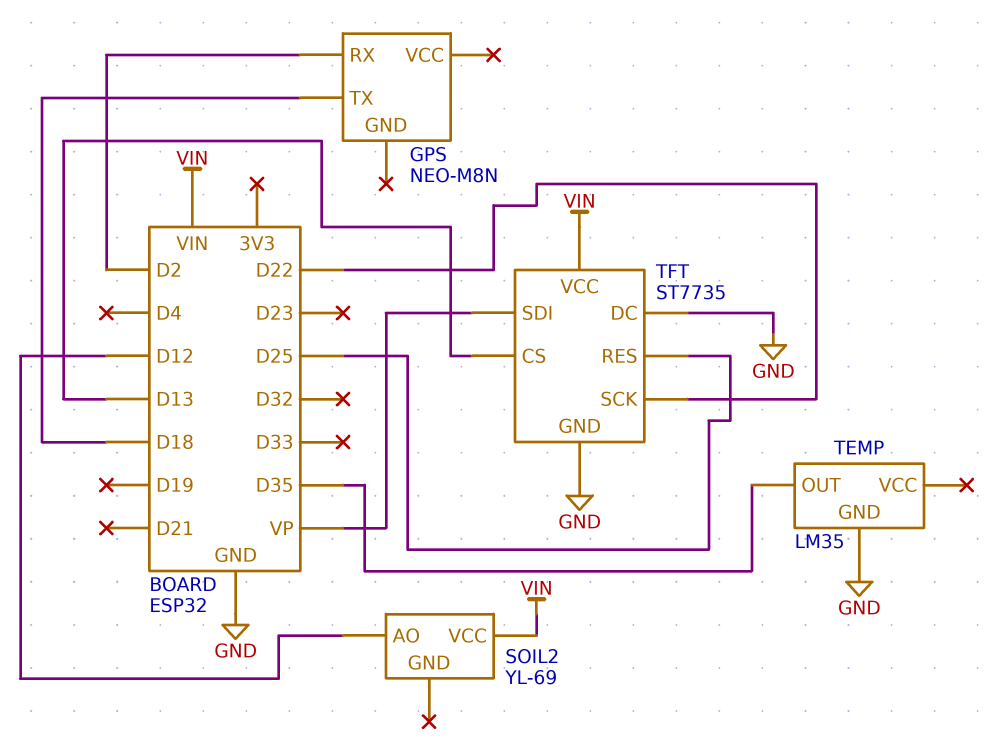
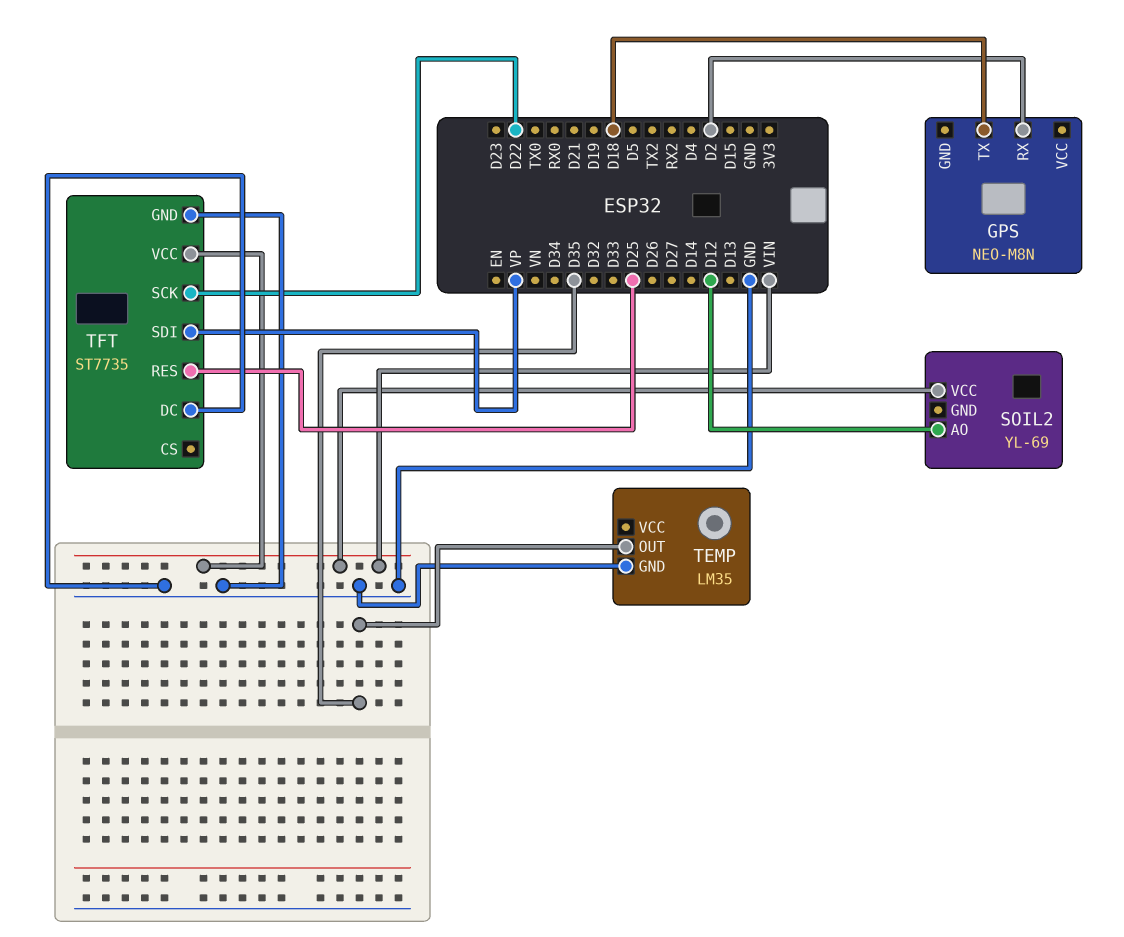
TFT pin CS: D13 -> none

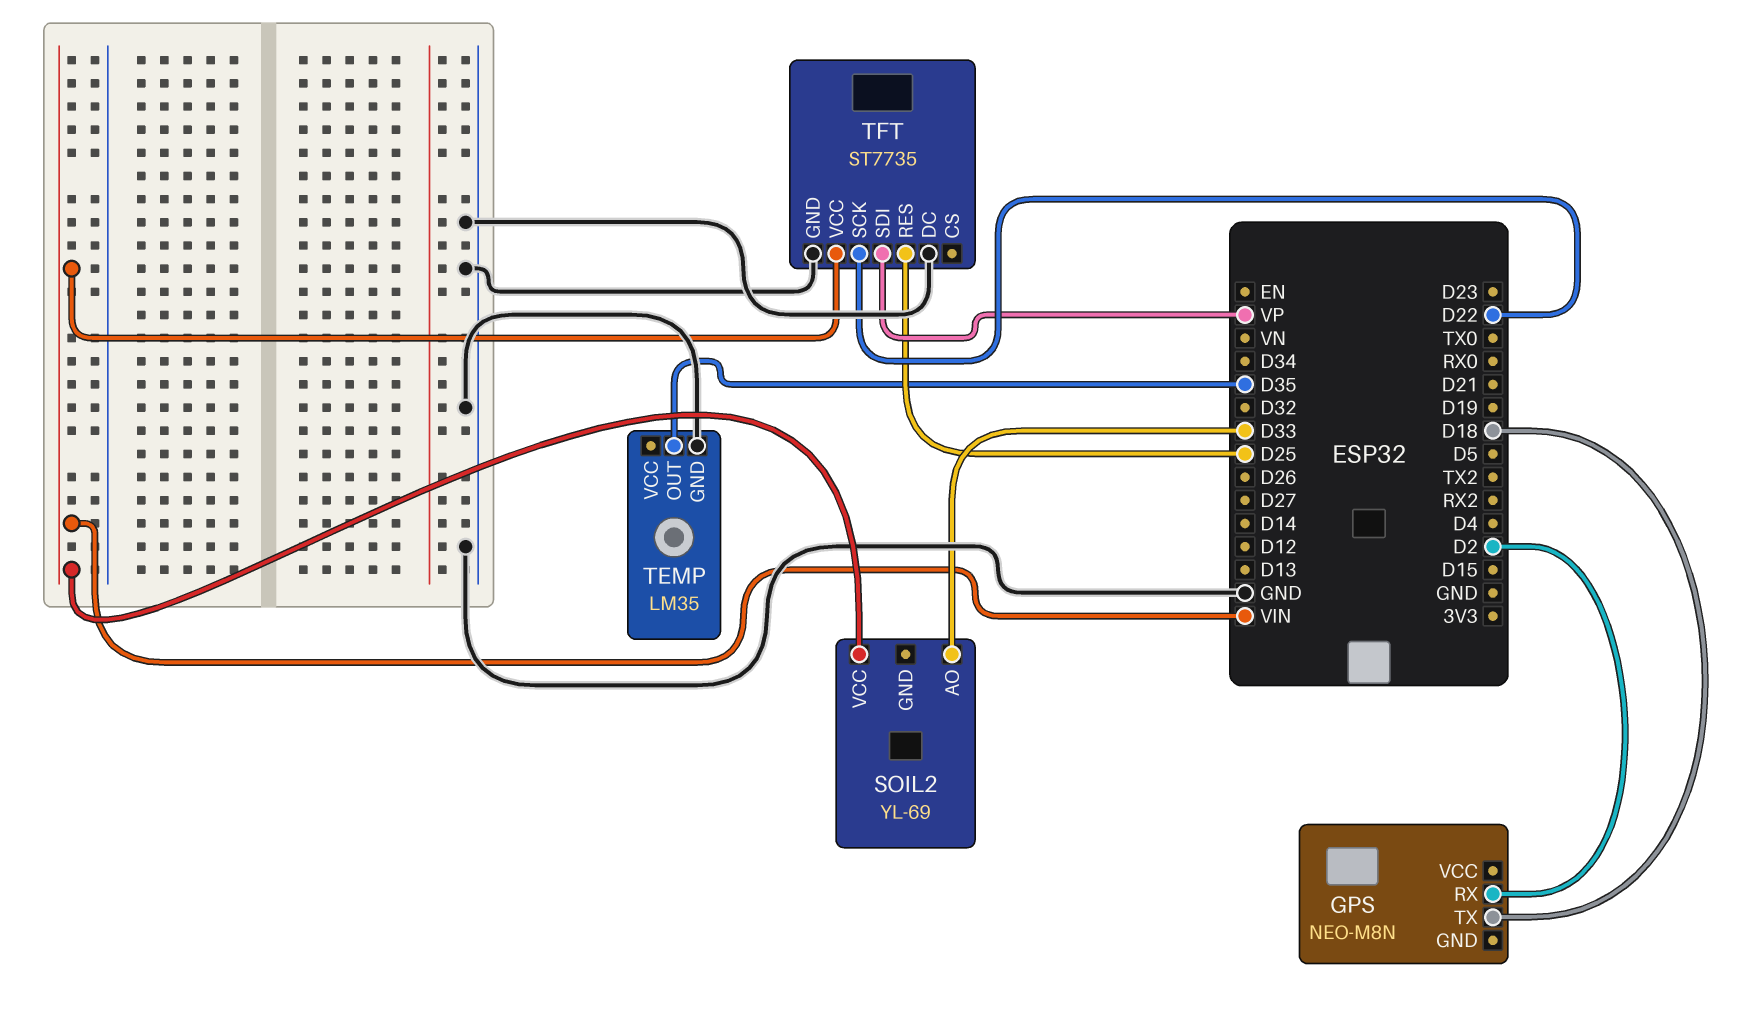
SOIL2 pin AO: D12 -> D33

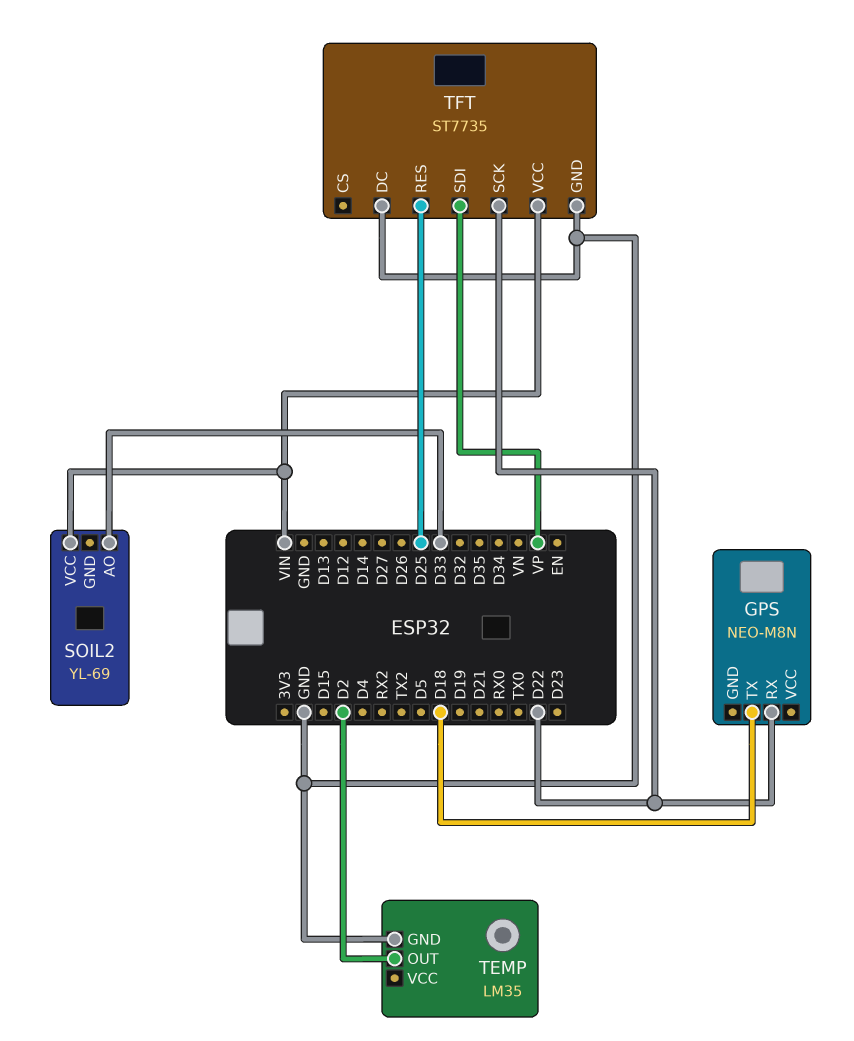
GPS pin RX: D2 -> D22
TEMP pin OUT: D35 -> D2

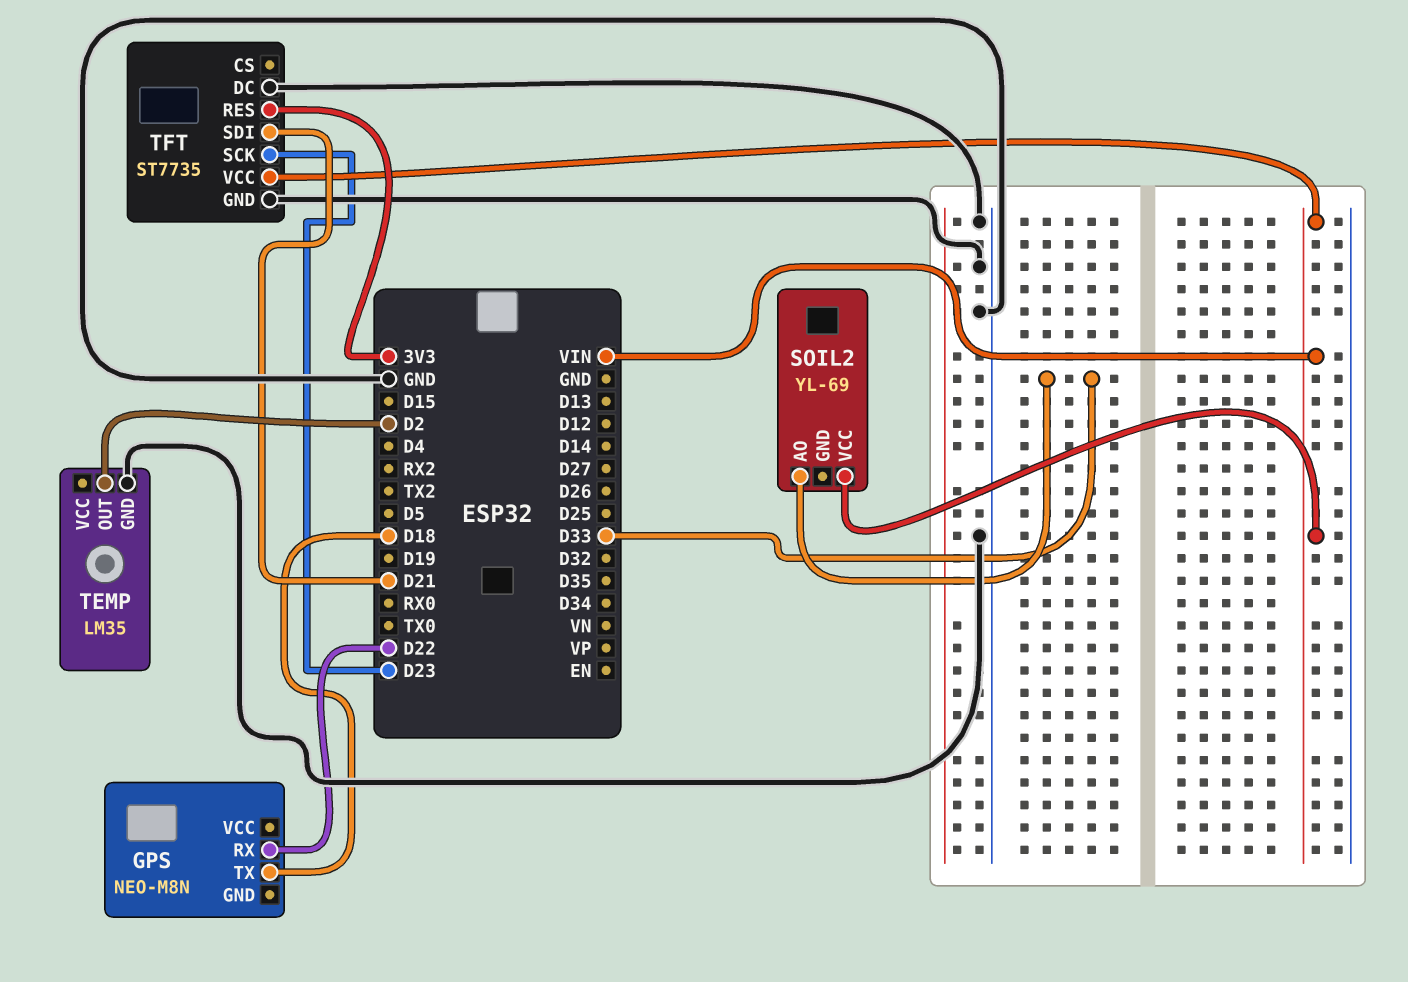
TFT pin RES: D25 -> 3V3
TFT pin SCK: D22 -> D23
TFT pin SDI: VP -> D21

